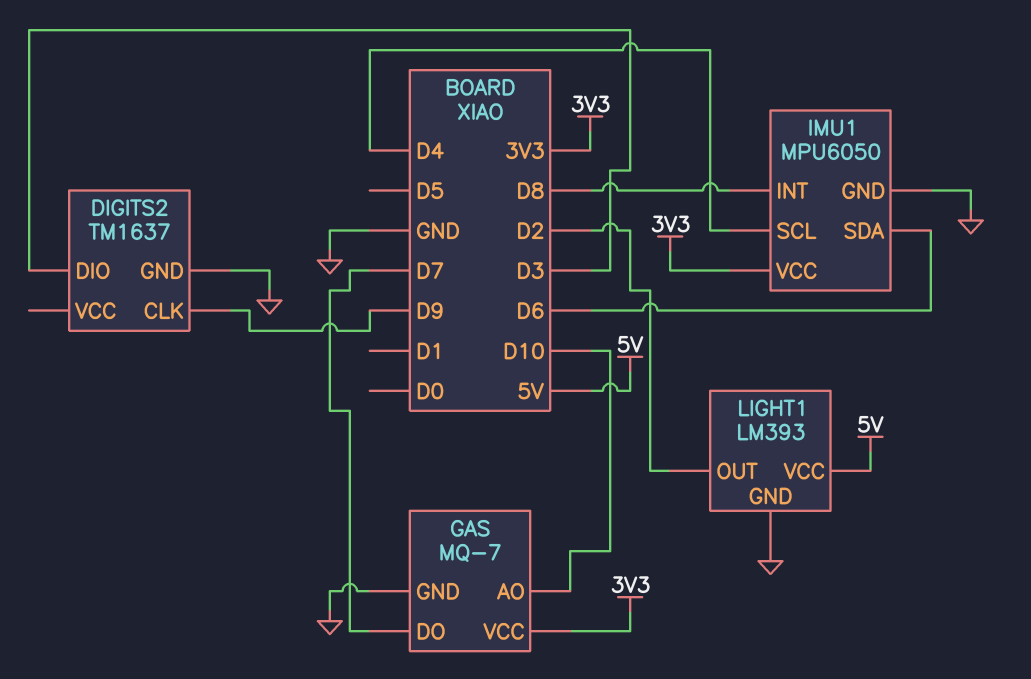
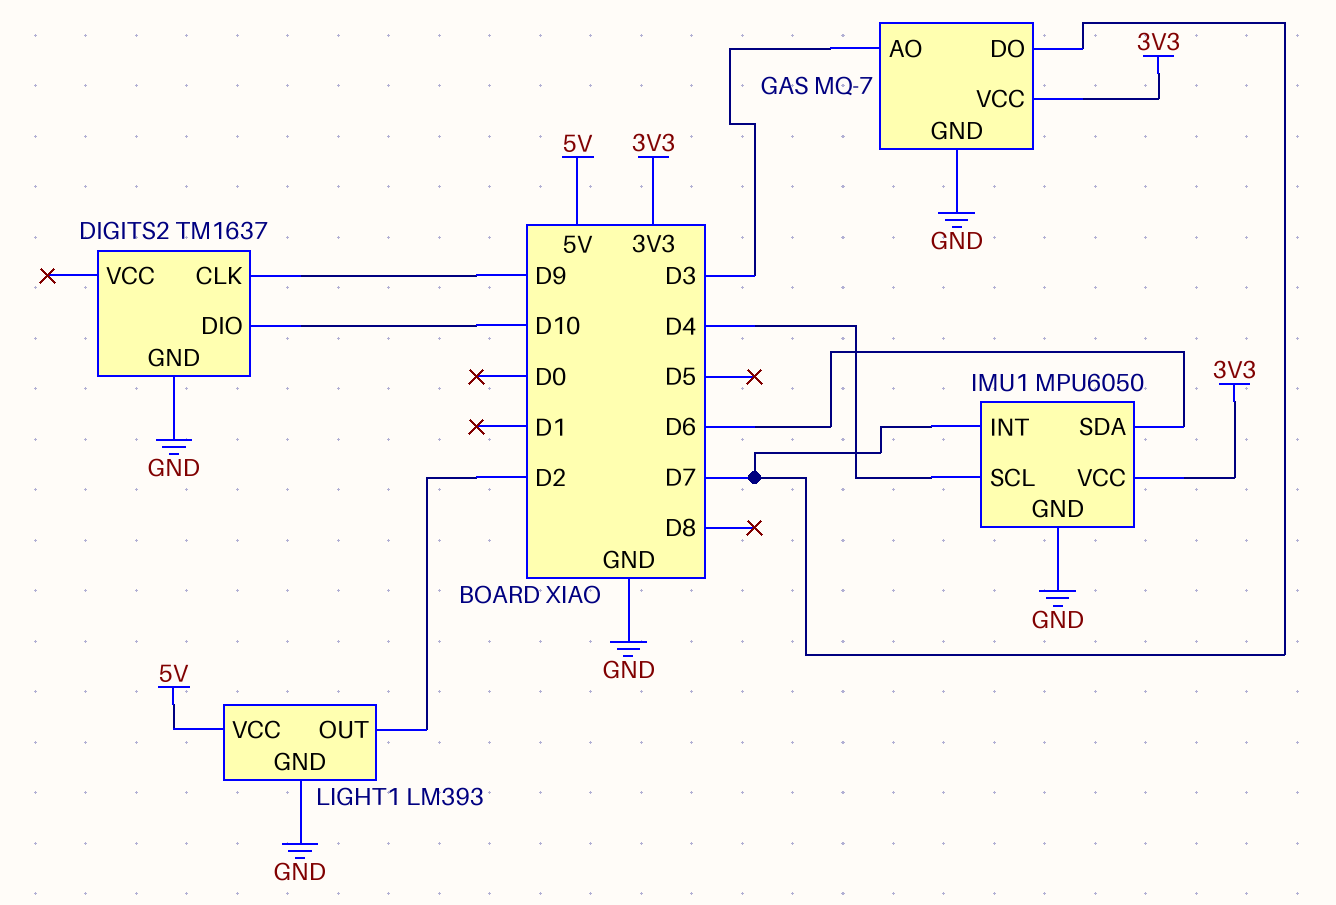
DIGITS2 pin DIO: D3 -> D10
GAS pin AO: D10 -> D3
IMU1 pin INT: D8 -> D7

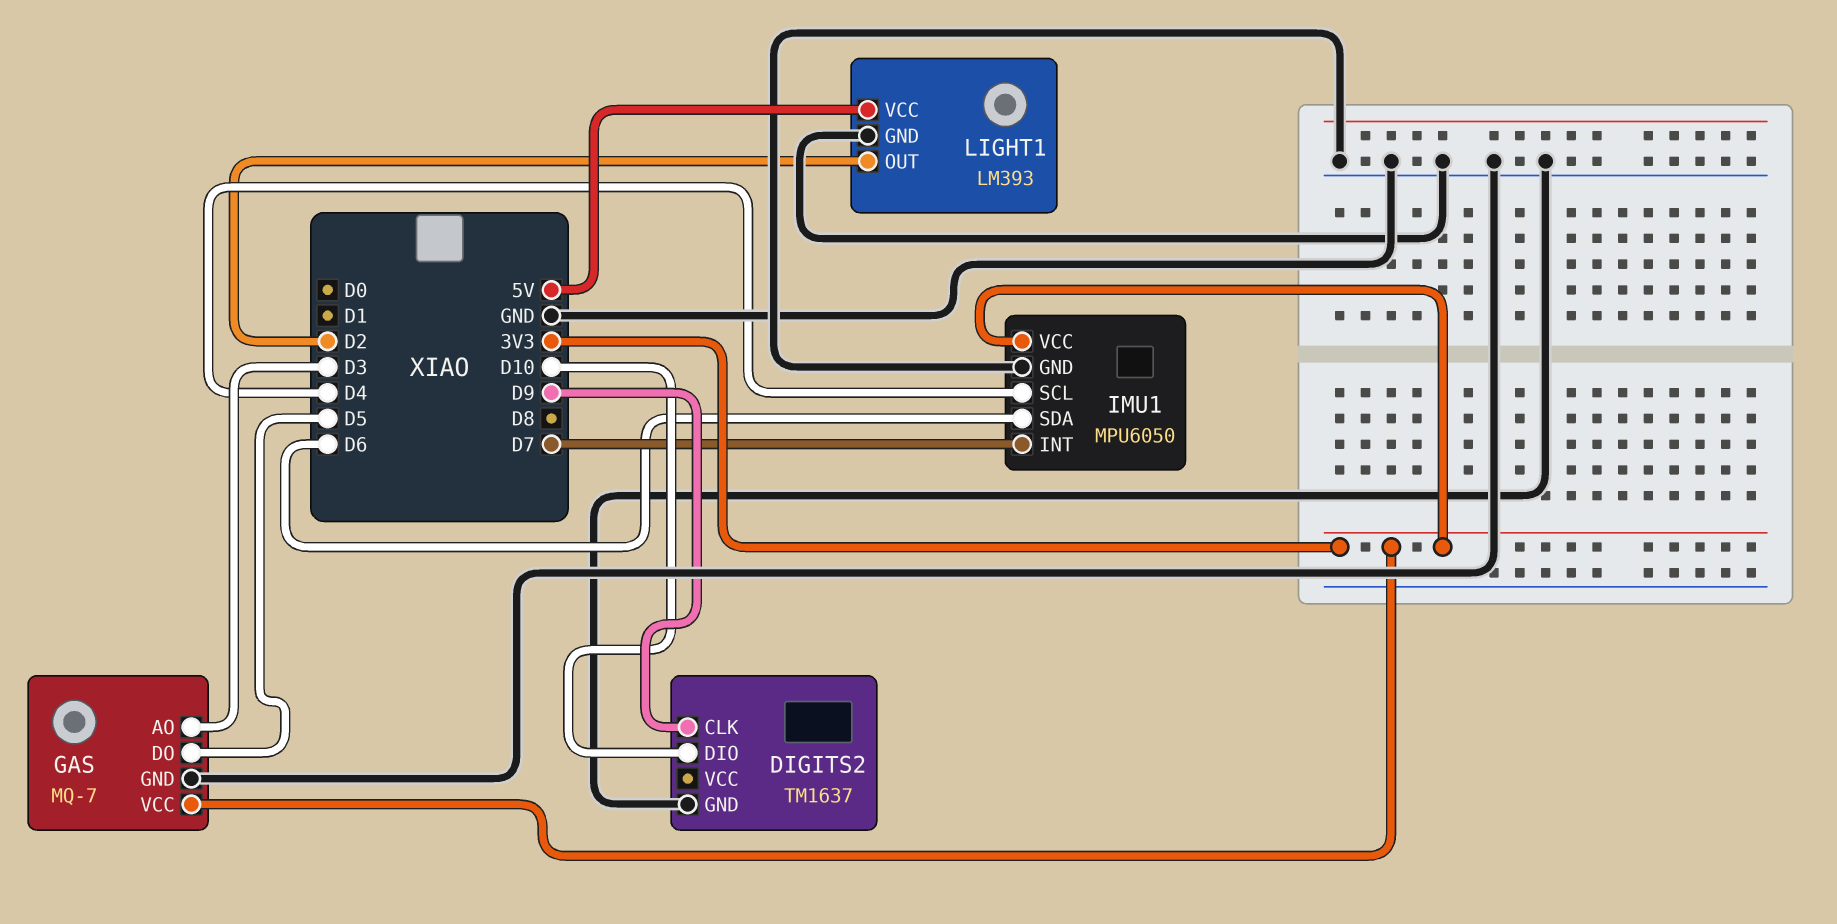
GAS pin DO: D7 -> D5

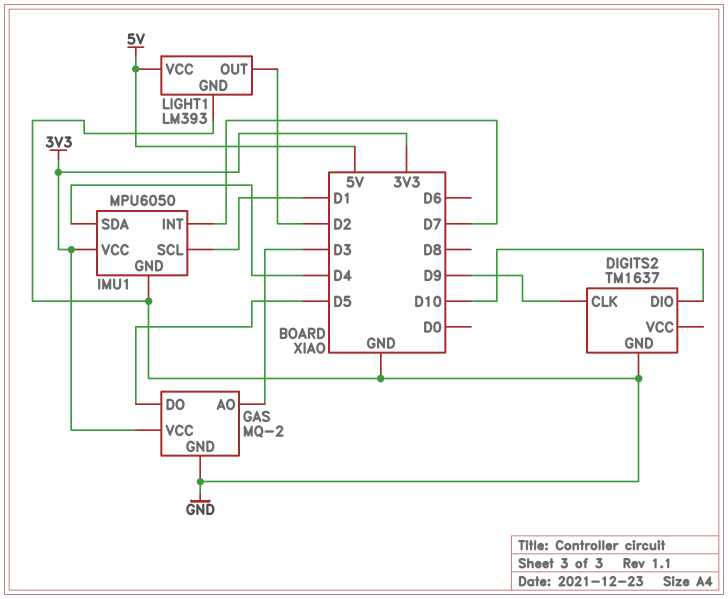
GAS: MQ-7 -> MQ-2
IMU1 pin SCL: D4 -> D1
IMU1 pin SDA: D6 -> D4

